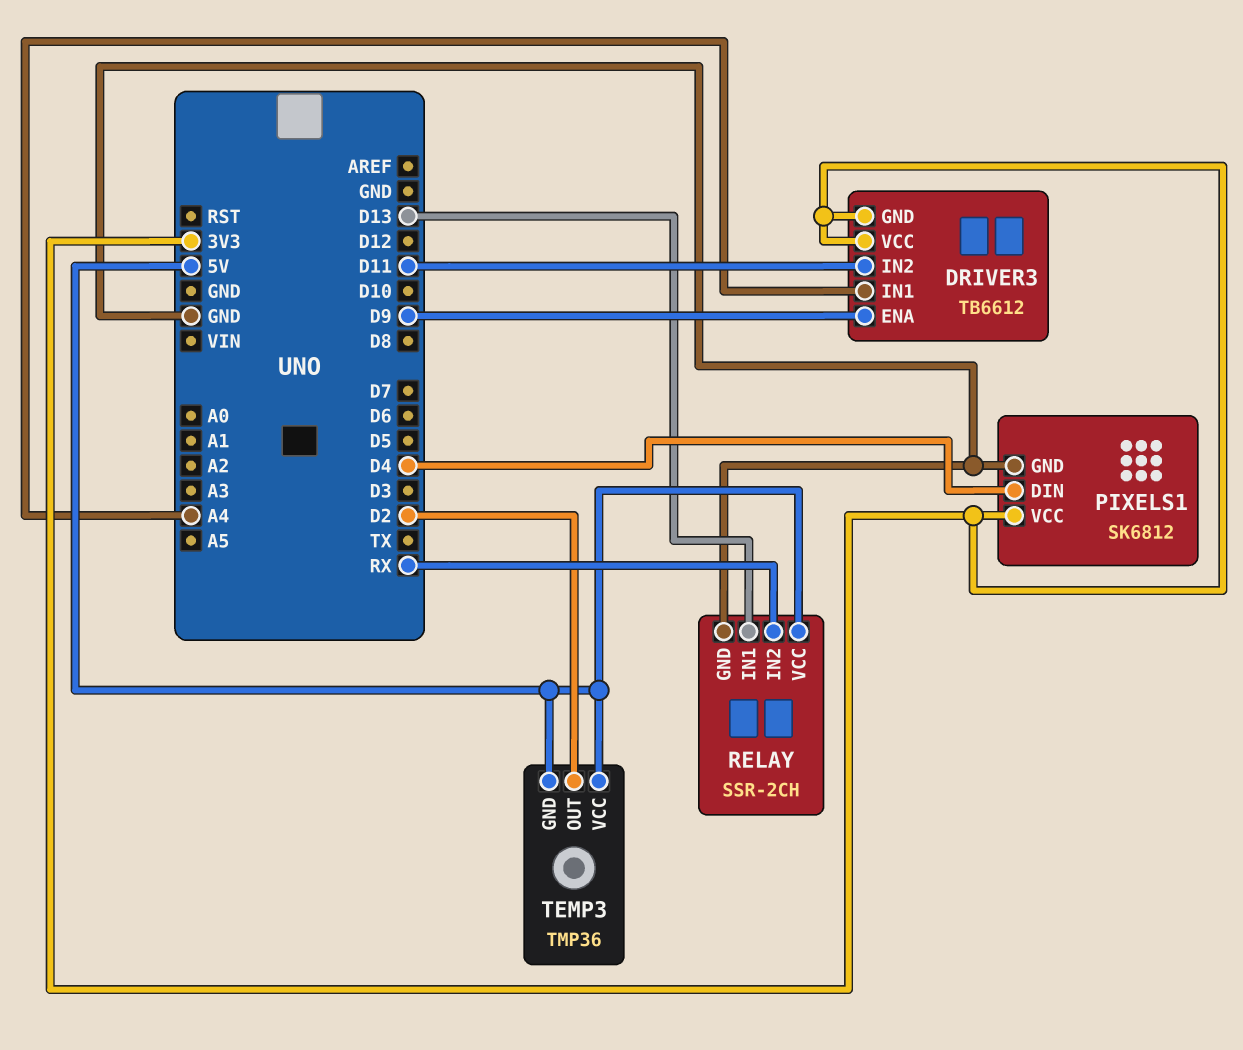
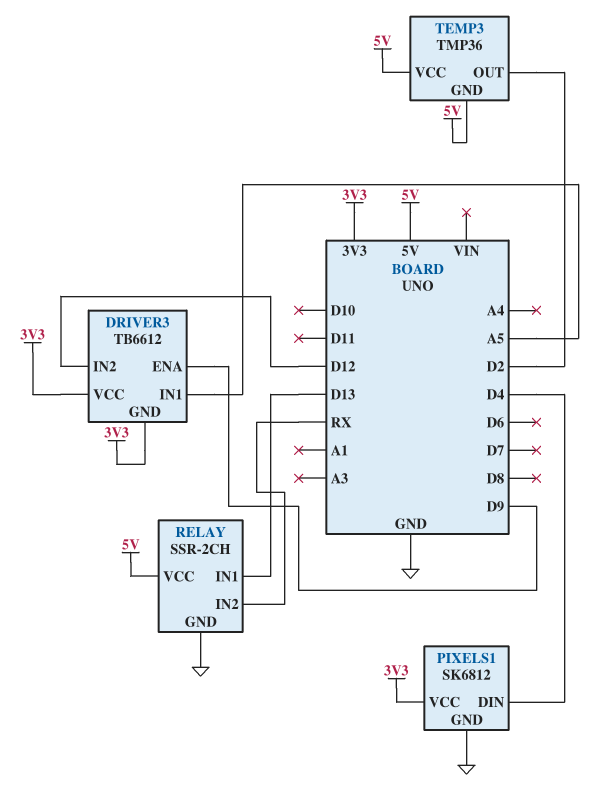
DRIVER3 pin IN1: A4 -> A5
DRIVER3 pin IN2: D11 -> D12

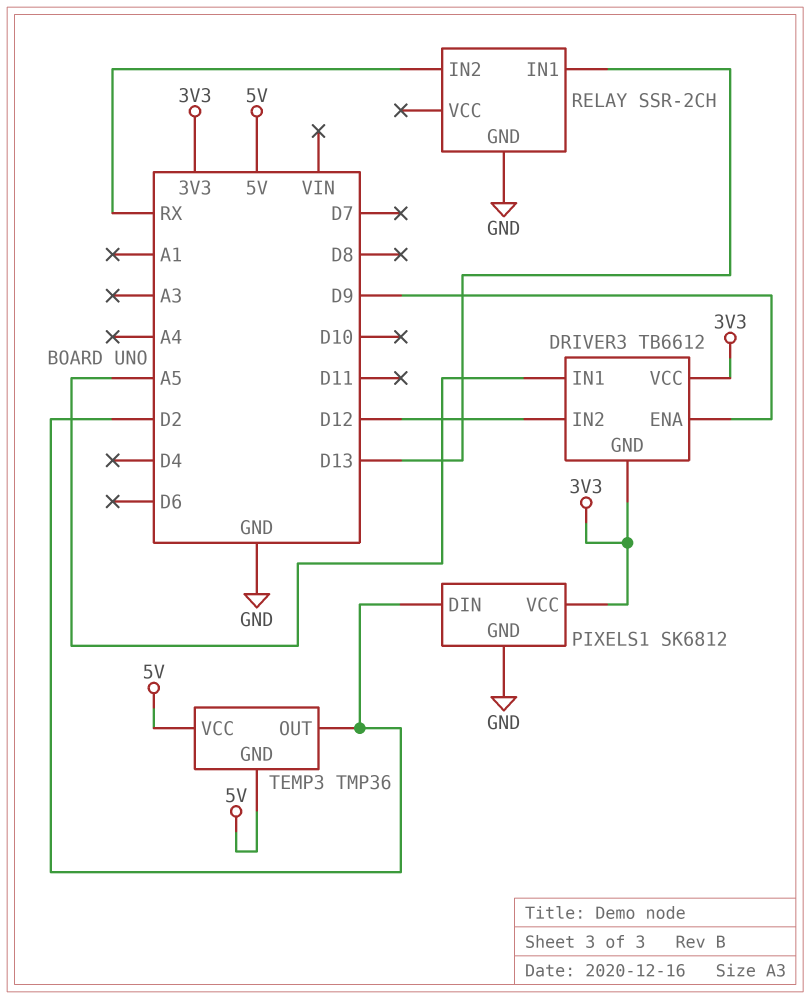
PIXELS1 pin DIN: D4 -> D2
RELAY pin VCC: 5V -> none

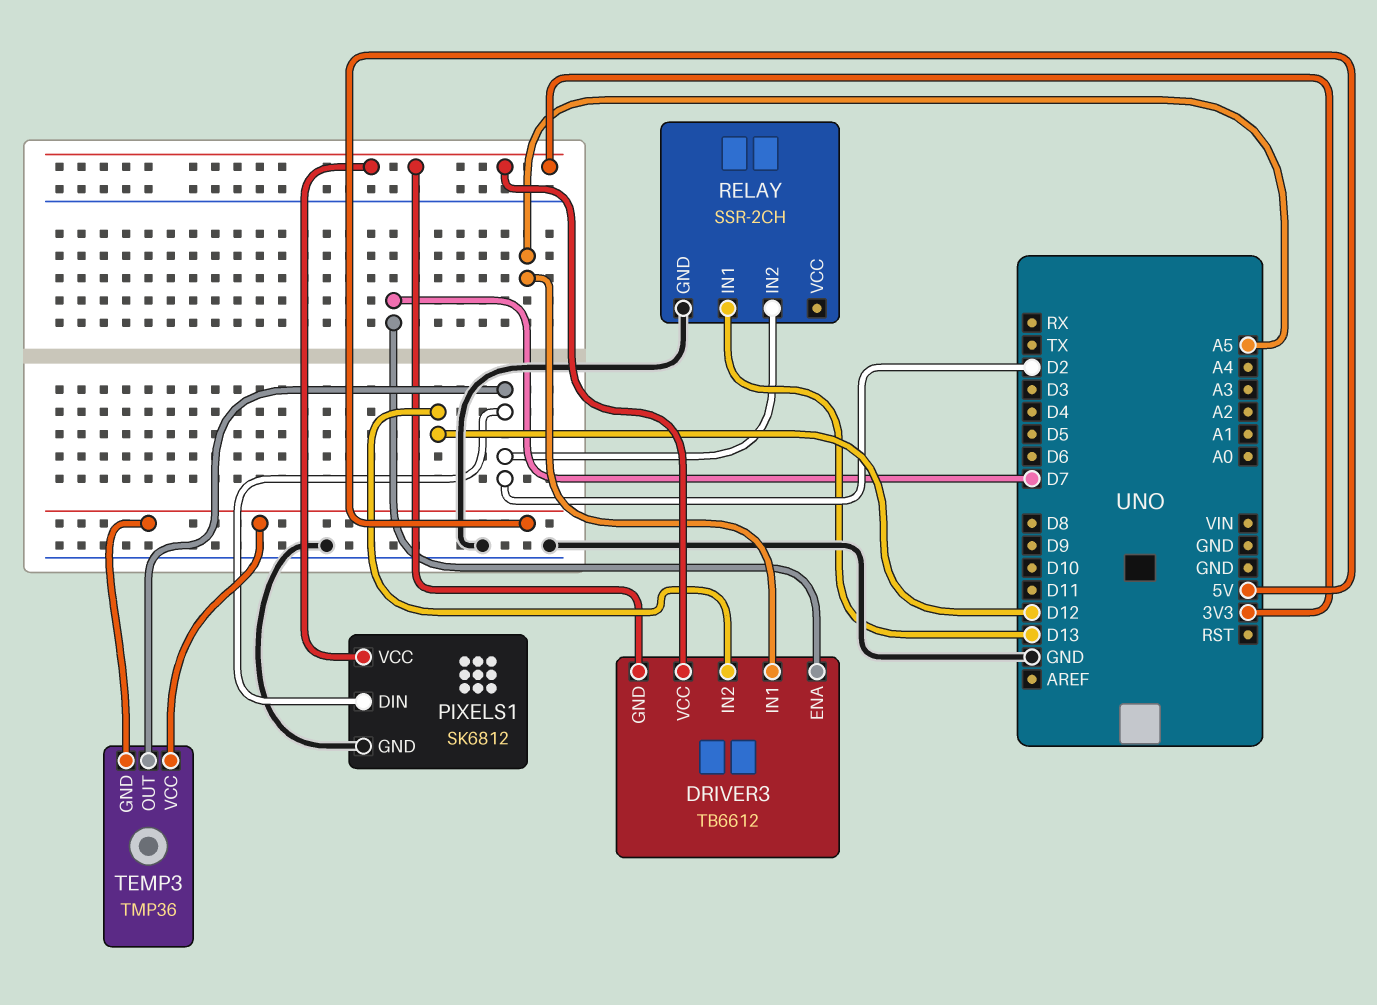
DRIVER3 pin ENA: D9 -> D7
RELAY pin IN2: RX -> D2

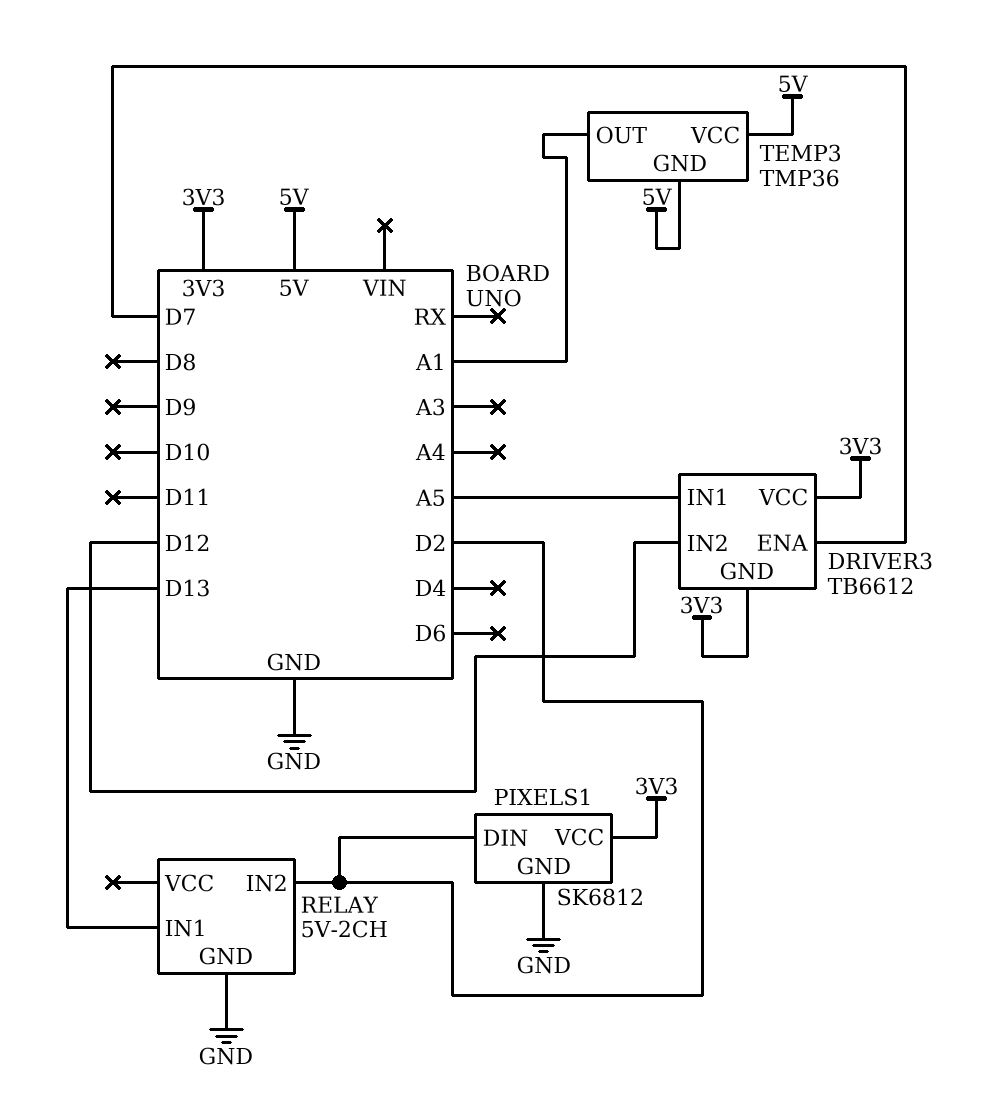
RELAY: SSR-2CH -> 5V-2CH
TEMP3 pin OUT: D2 -> A1

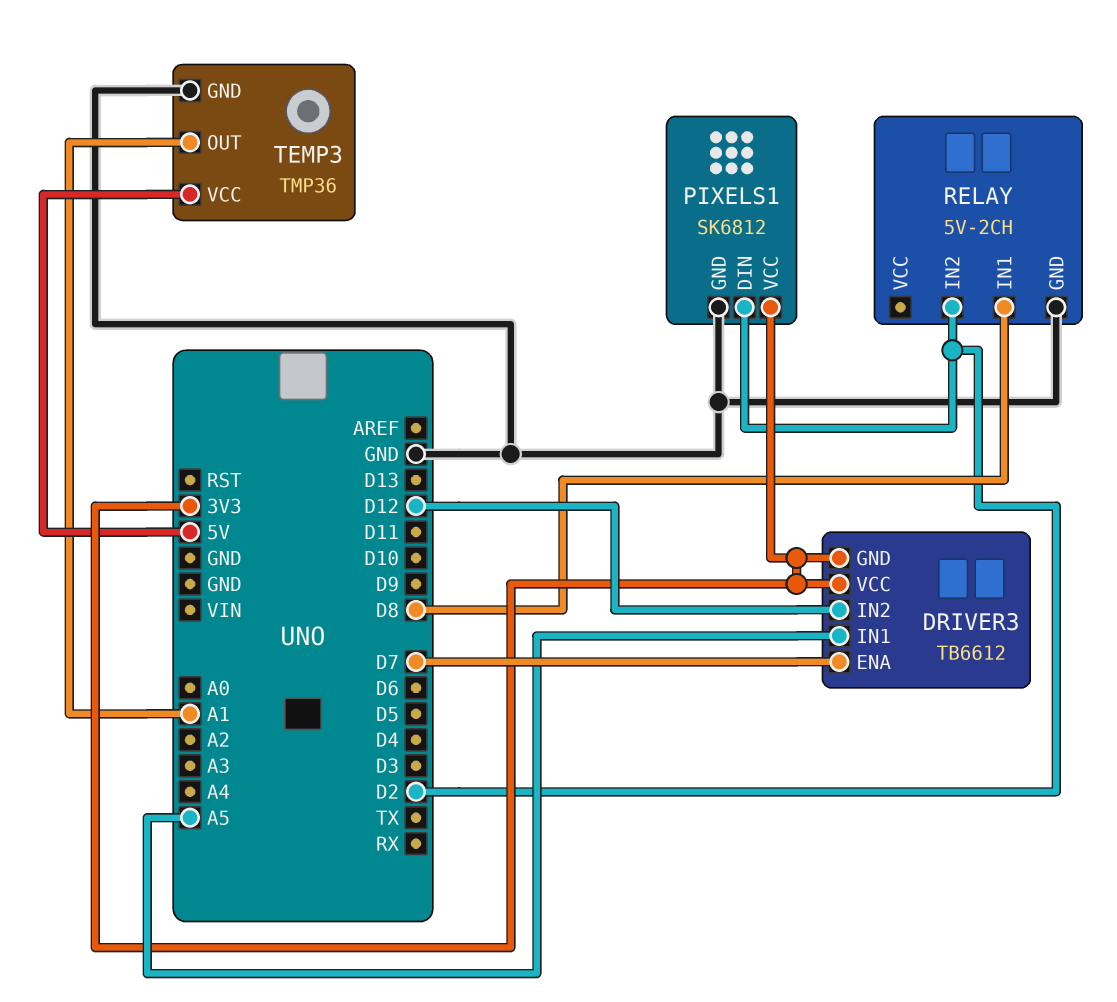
RELAY pin IN1: D13 -> D8
TEMP3 pin GND: 5V -> GND

